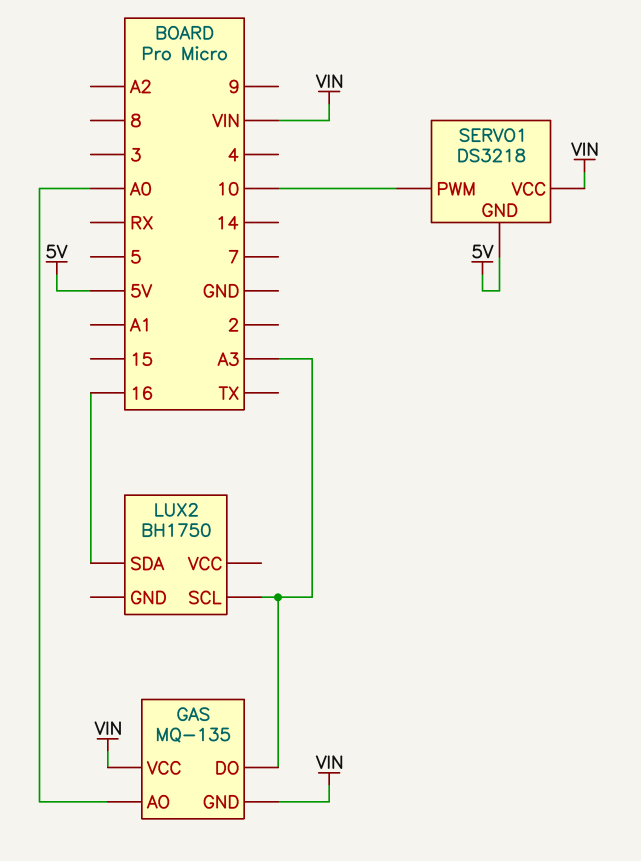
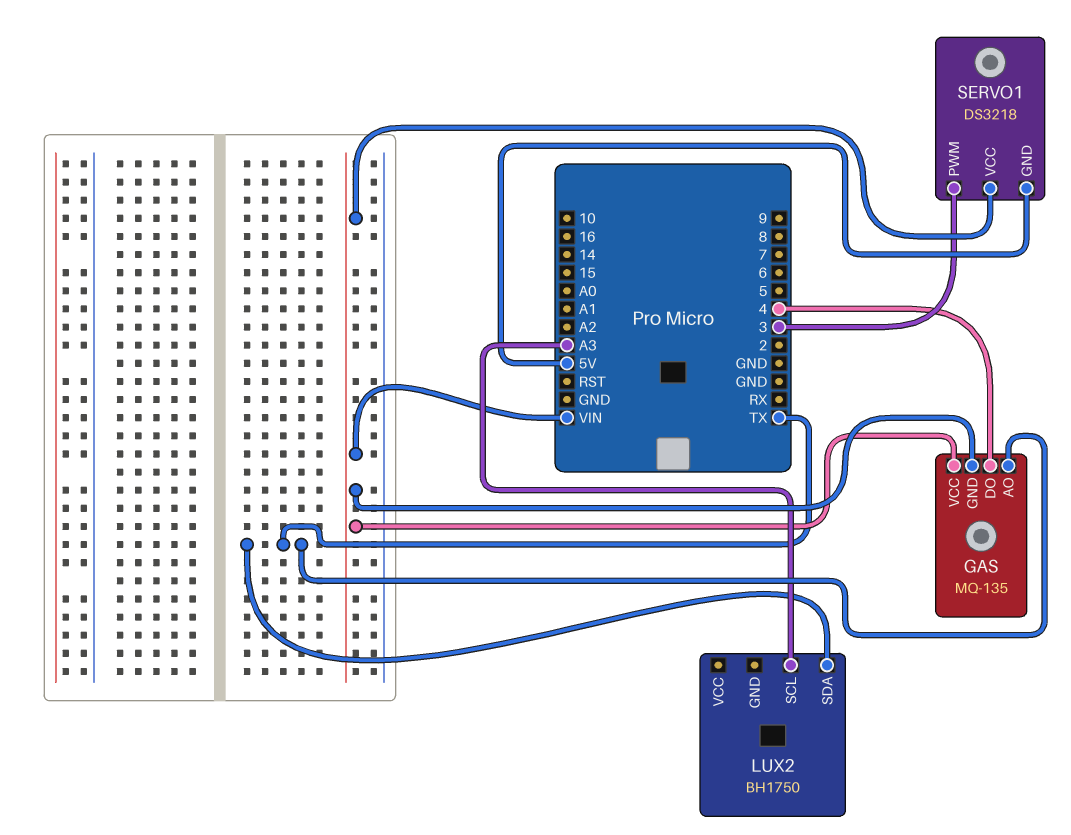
GAS pin AO: A0 -> TX
GAS pin DO: A3 -> 4
LUX2 pin SDA: 16 -> TX
SERVO1 pin PWM: 10 -> 3

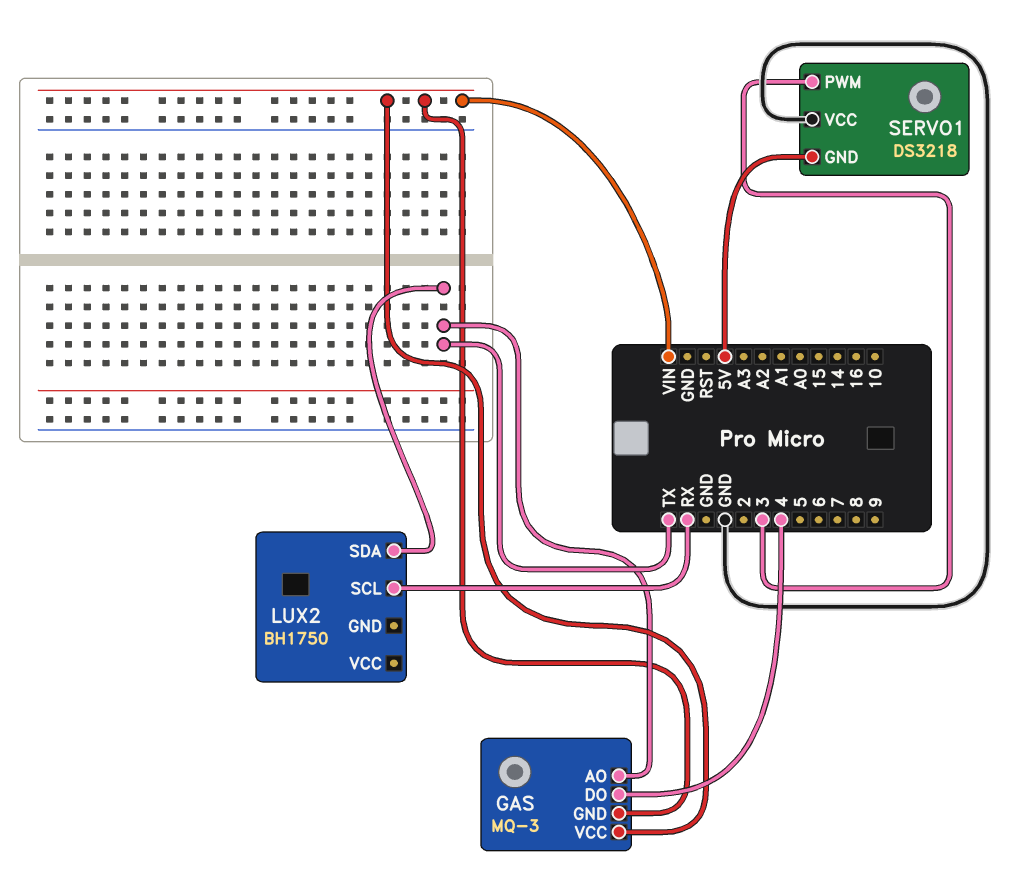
GAS: MQ-135 -> MQ-3
LUX2 pin SCL: A3 -> RX
SERVO1 pin VCC: VIN -> GND

